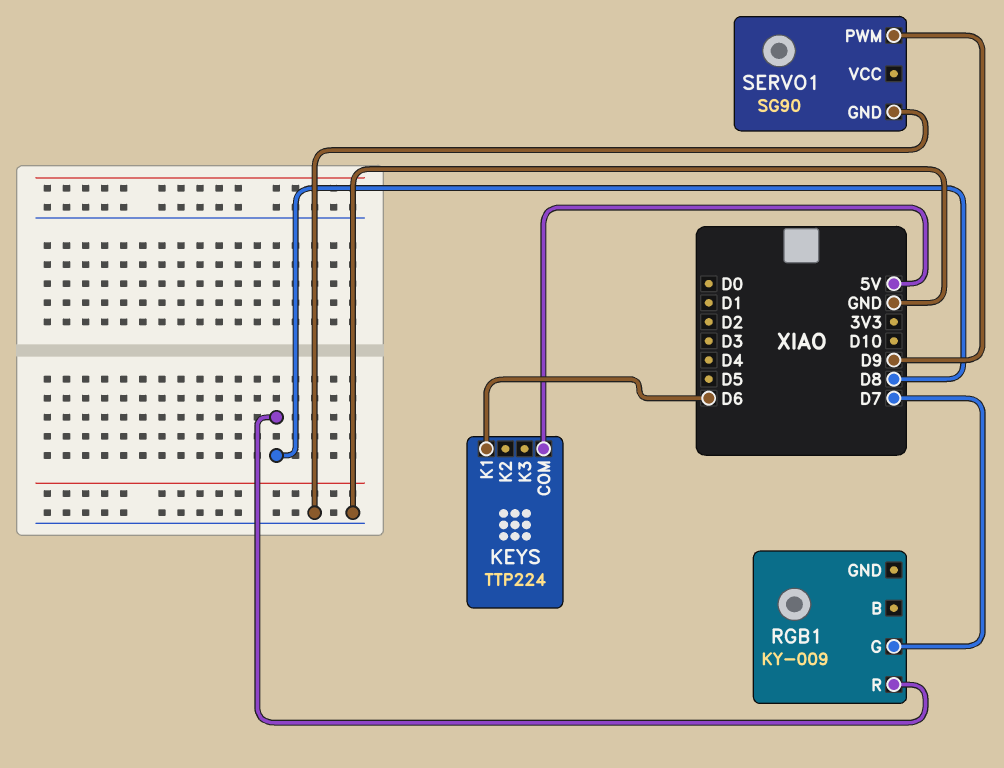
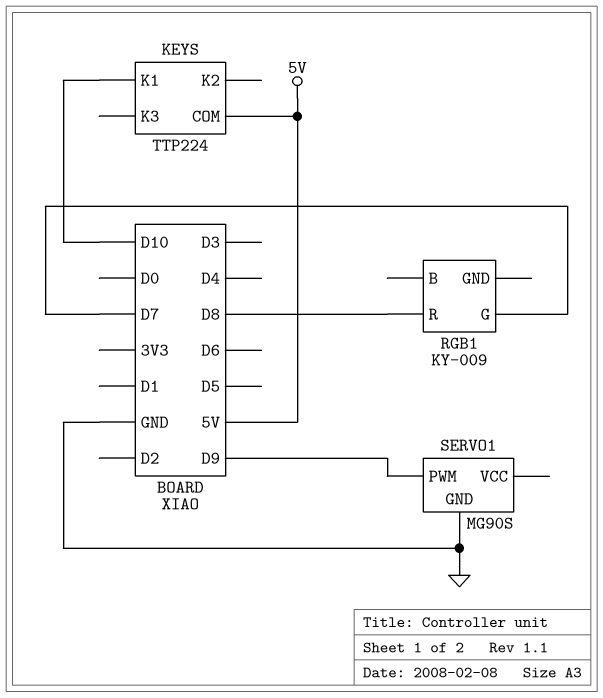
KEYS pin K1: D6 -> D10
SERVO1: SG90 -> MG90S

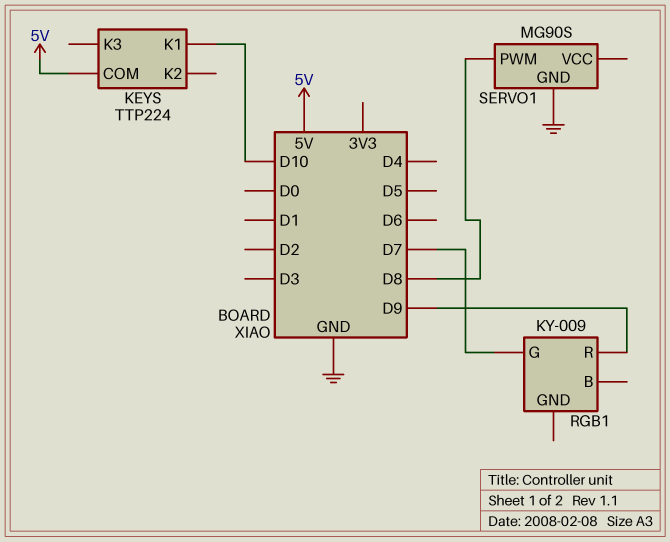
RGB1 pin R: D8 -> D9
SERVO1 pin PWM: D9 -> D8

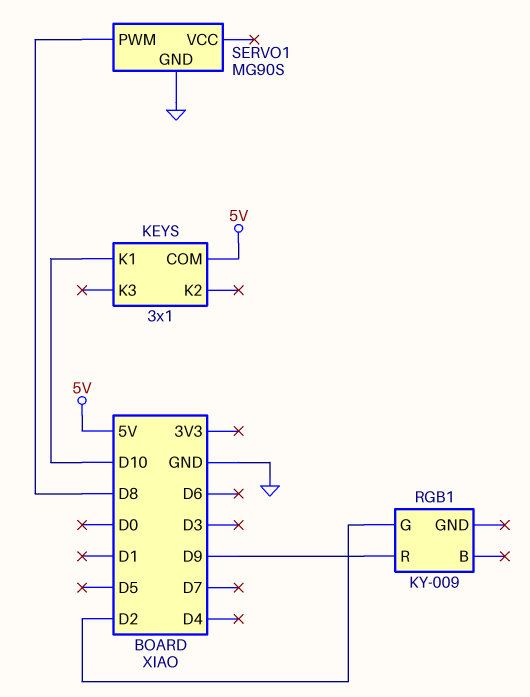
KEYS: TTP224 -> 3x1
RGB1 pin G: D7 -> D2

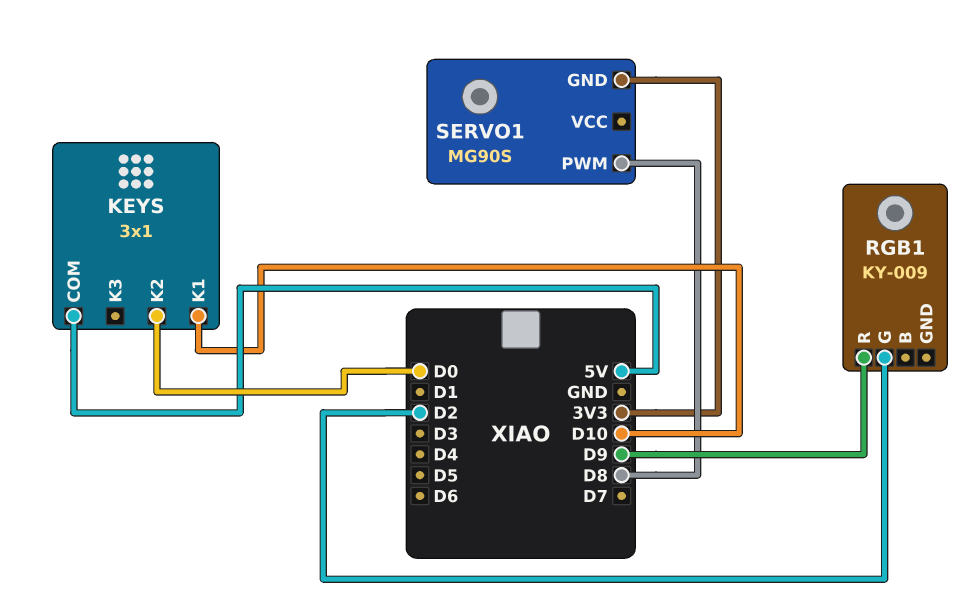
KEYS pin K2: none -> D0
SERVO1 pin GND: GND -> 3V3

